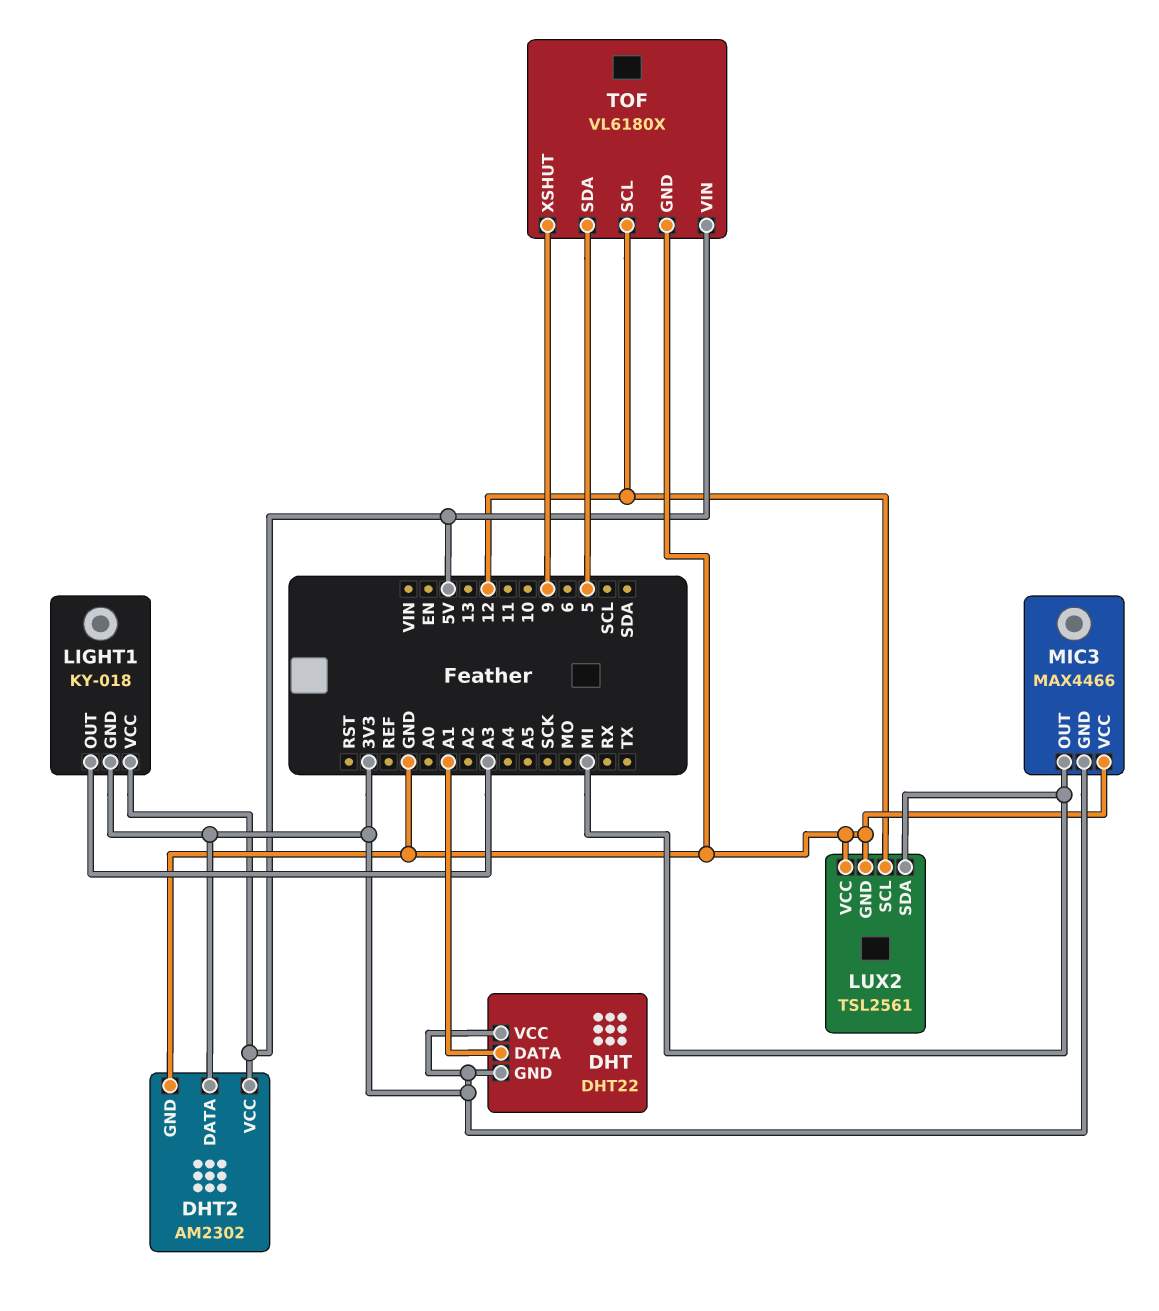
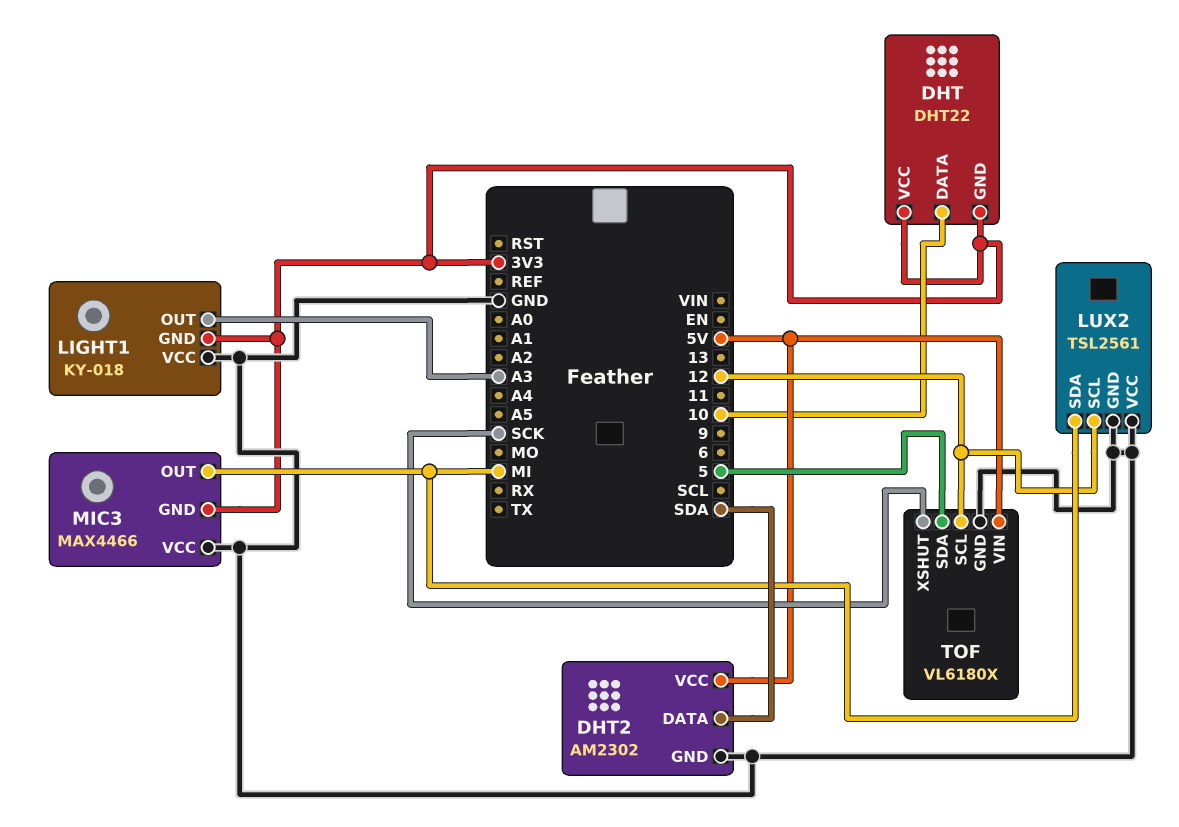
DHT pin DATA: A1 -> 10
DHT2 pin DATA: 3V3 -> SDA
LIGHT1 pin VCC: 5V -> GND
TOF pin XSHUT: 9 -> SCK

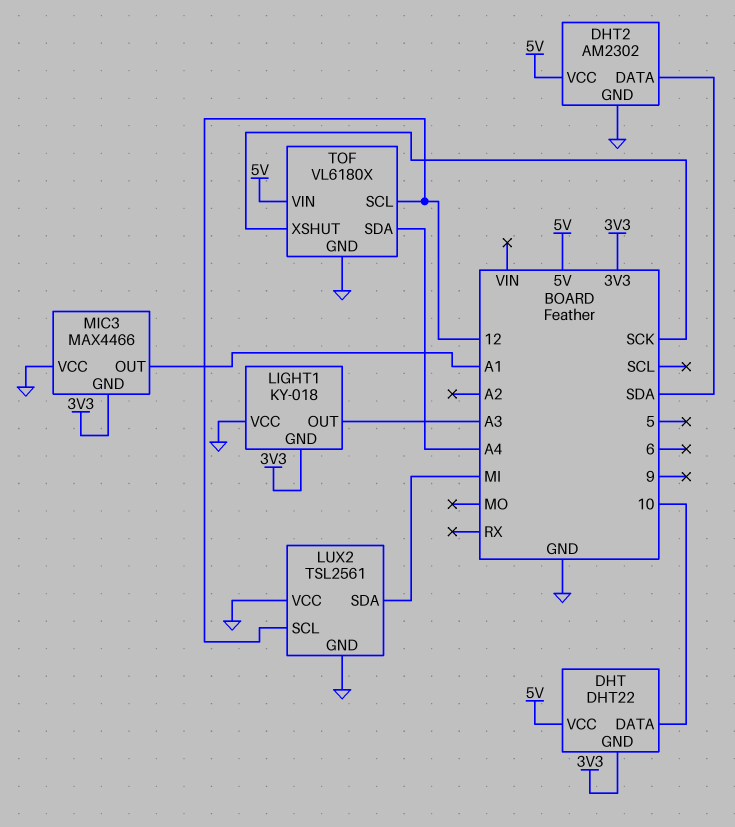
DHT pin VCC: 3V3 -> 5V
MIC3 pin OUT: MI -> A1
TOF pin SDA: 5 -> A4

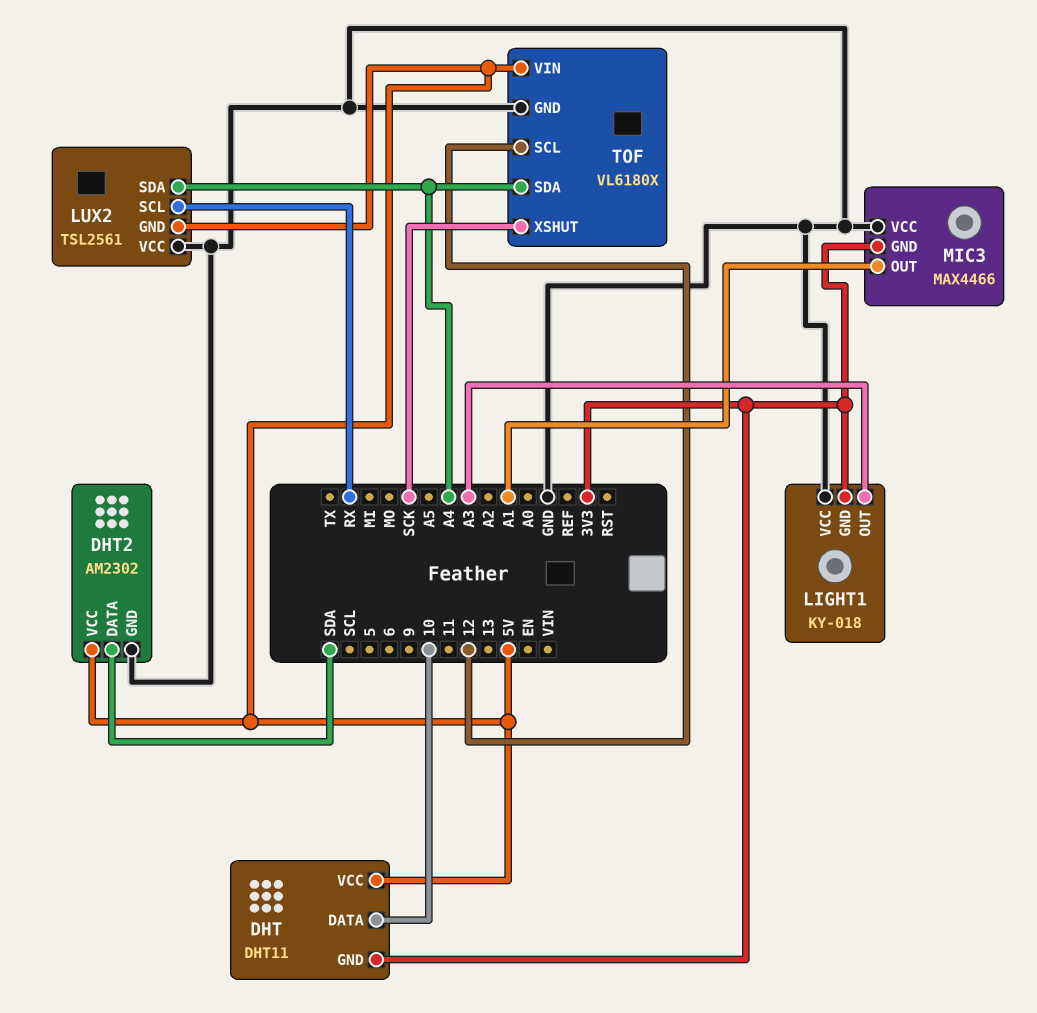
DHT: DHT22 -> DHT11
LUX2 pin GND: GND -> 5V
LUX2 pin SCL: 12 -> RX
LUX2 pin SDA: MI -> A4

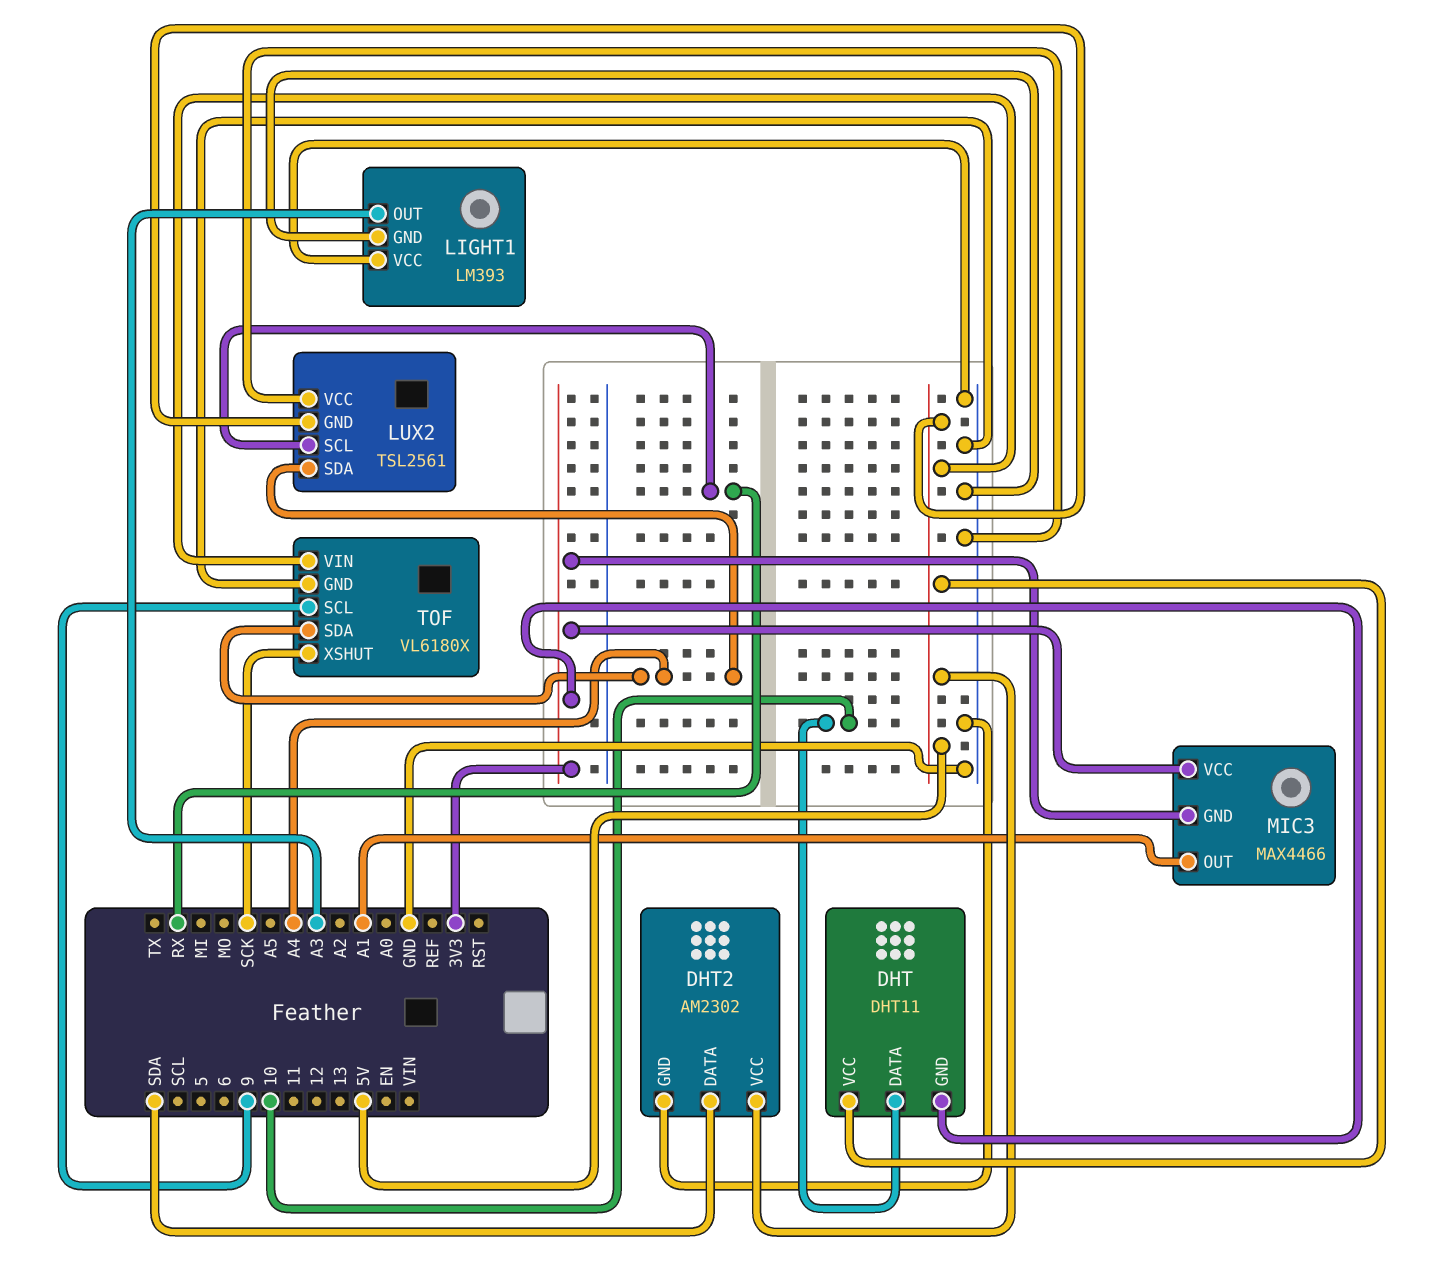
LIGHT1: KY-018 -> LM393
LIGHT1 pin GND: 3V3 -> GND
MIC3 pin VCC: GND -> 3V3
TOF pin SCL: 12 -> 9

